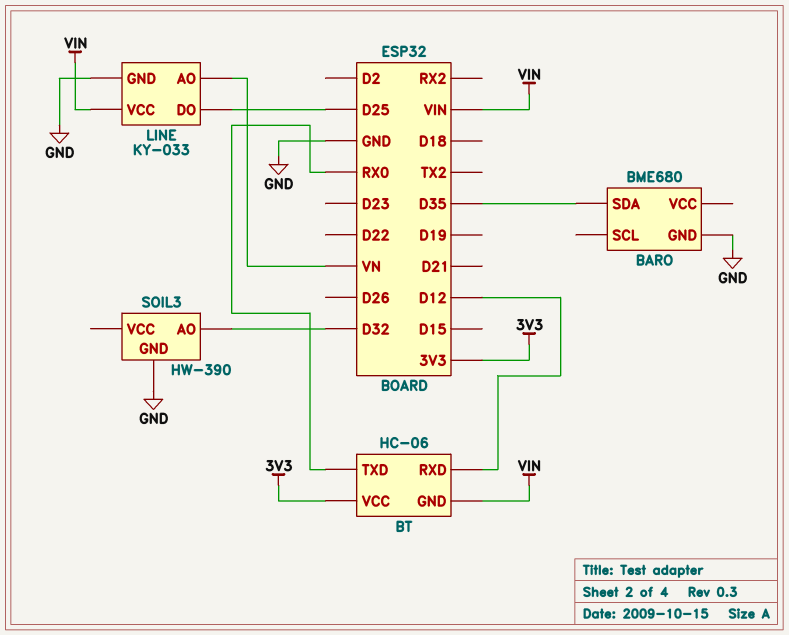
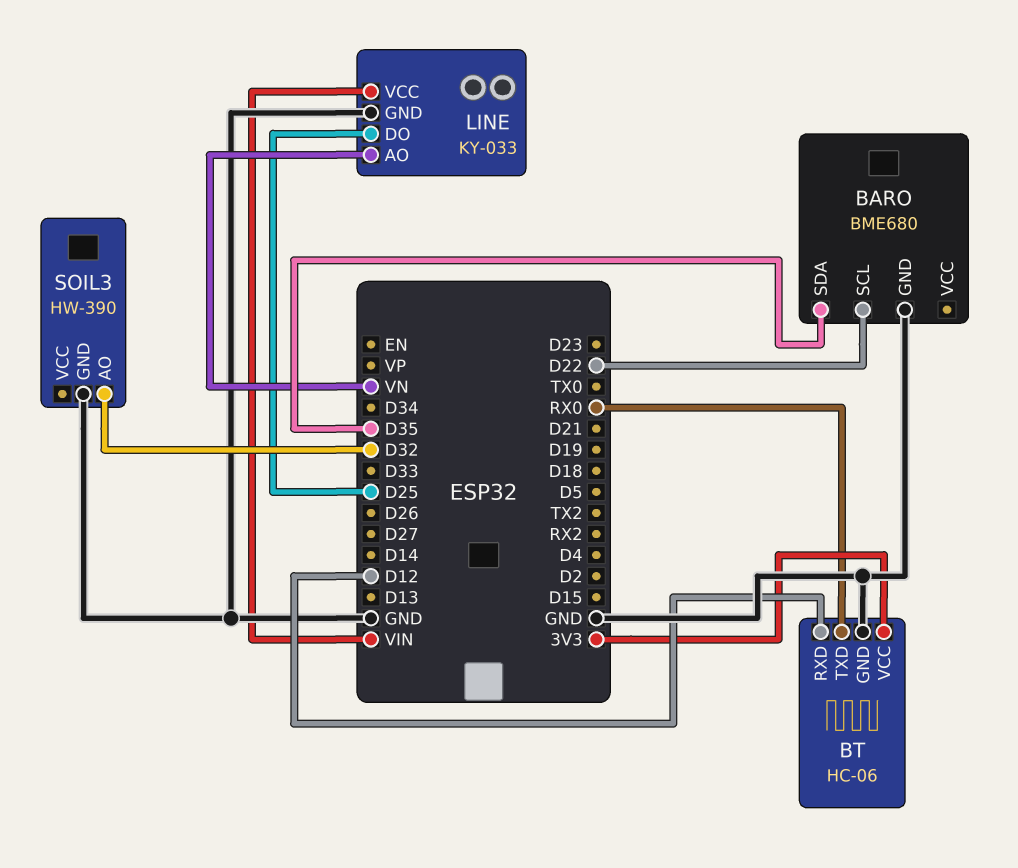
BARO pin SCL: none -> D22
BT pin GND: VIN -> GND

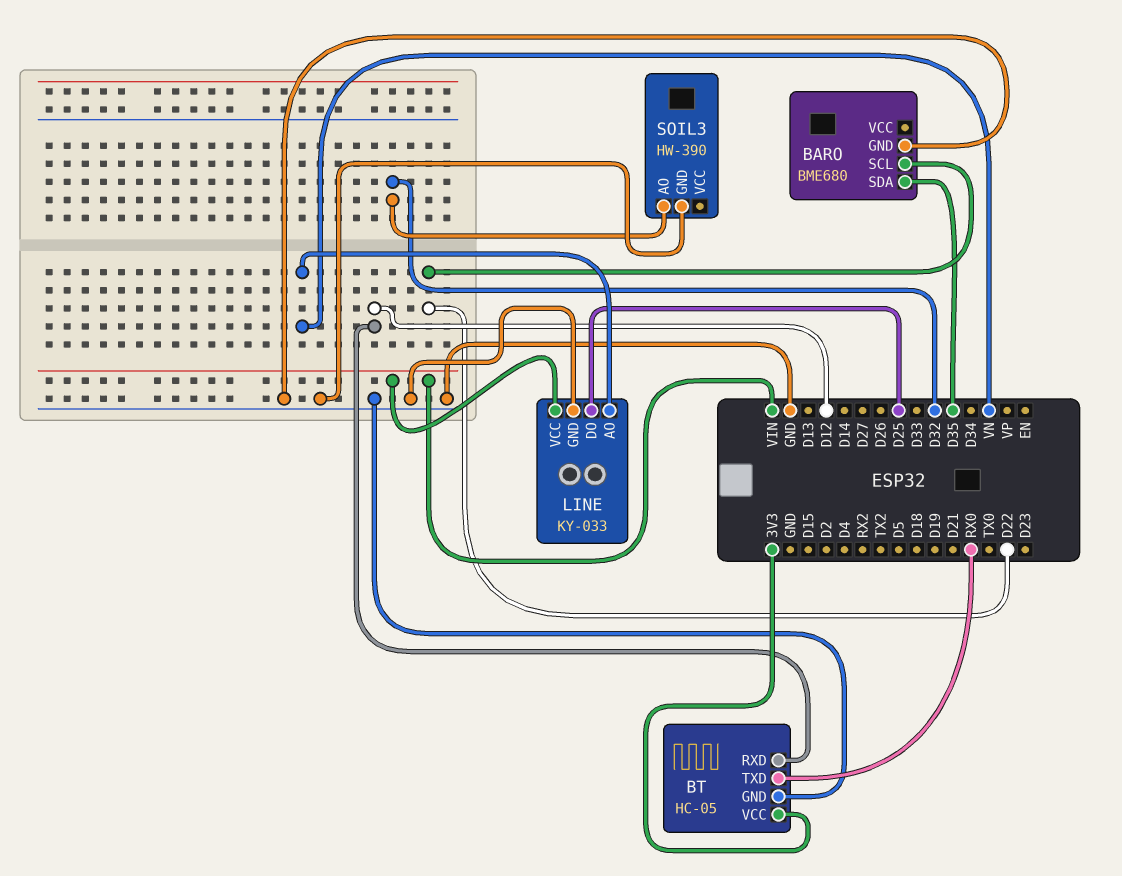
BT: HC-06 -> HC-05

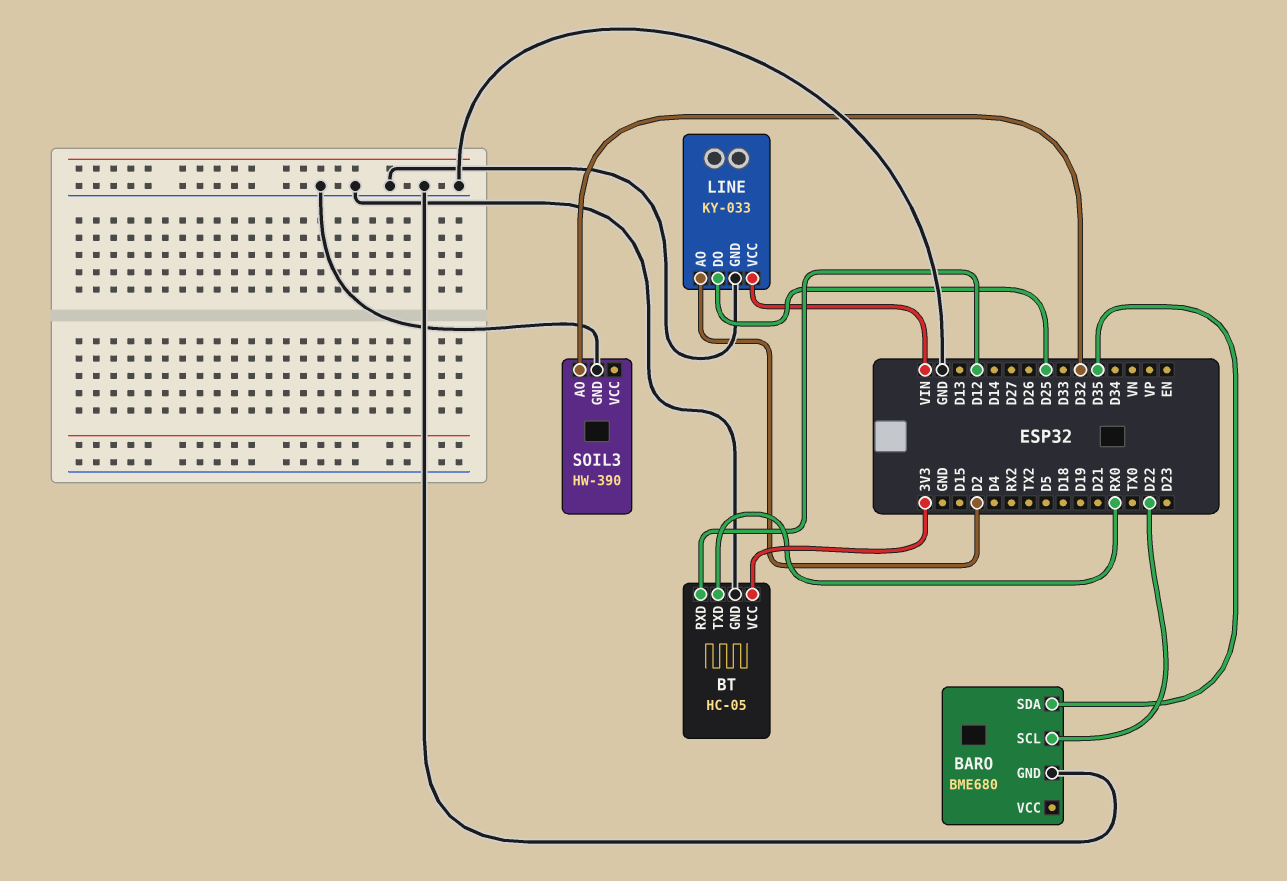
LINE pin AO: VN -> D2

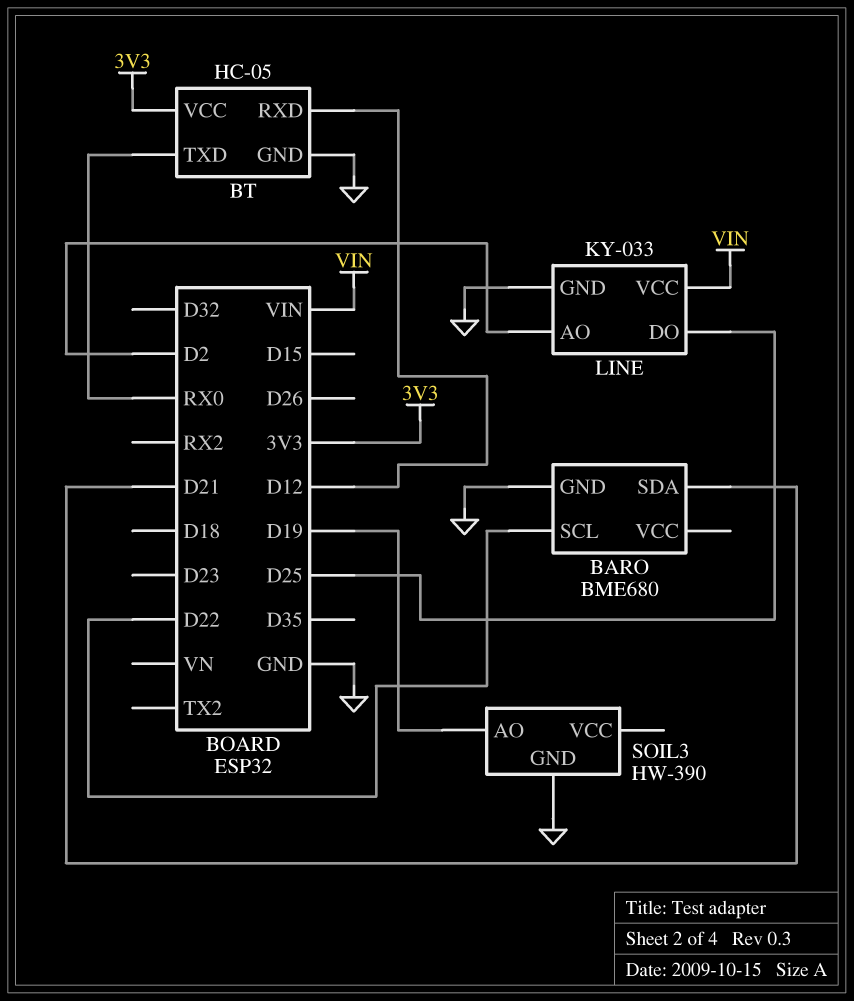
BARO pin SDA: D35 -> D21
SOIL3 pin AO: D32 -> D19

